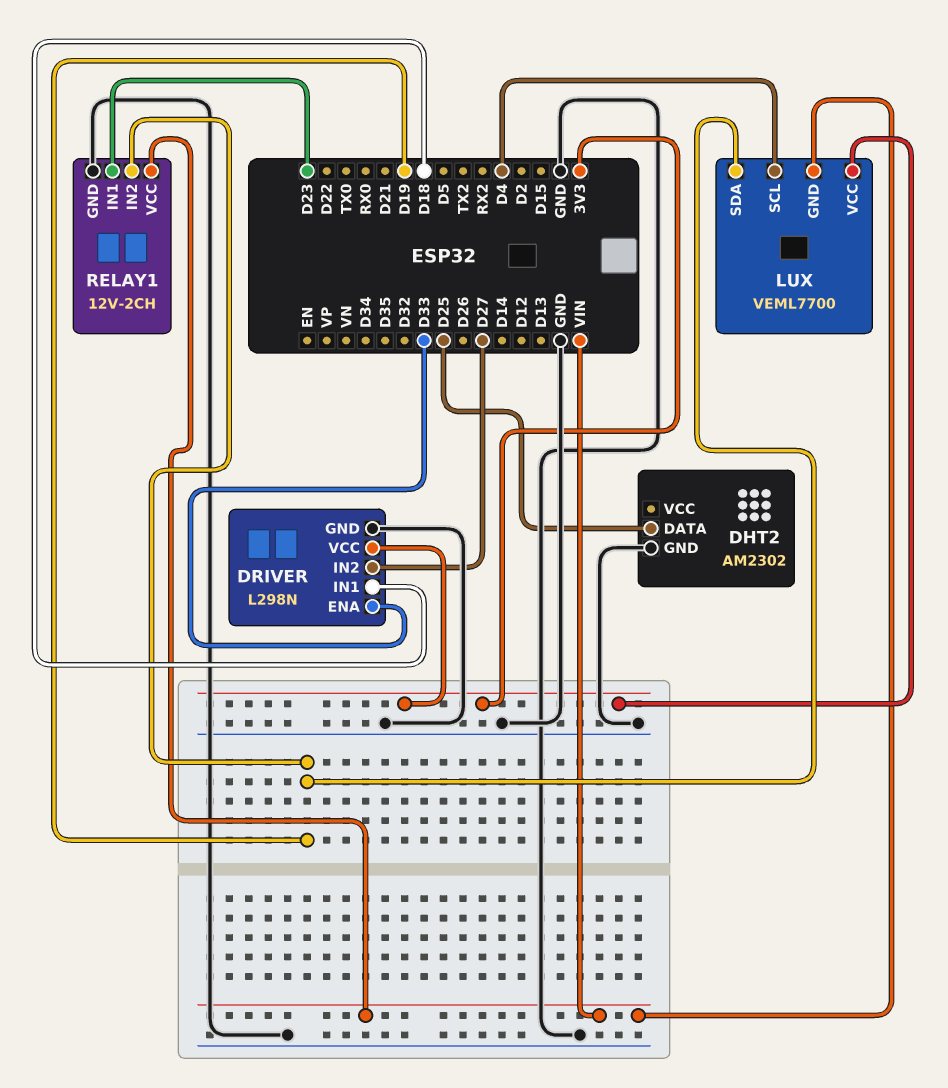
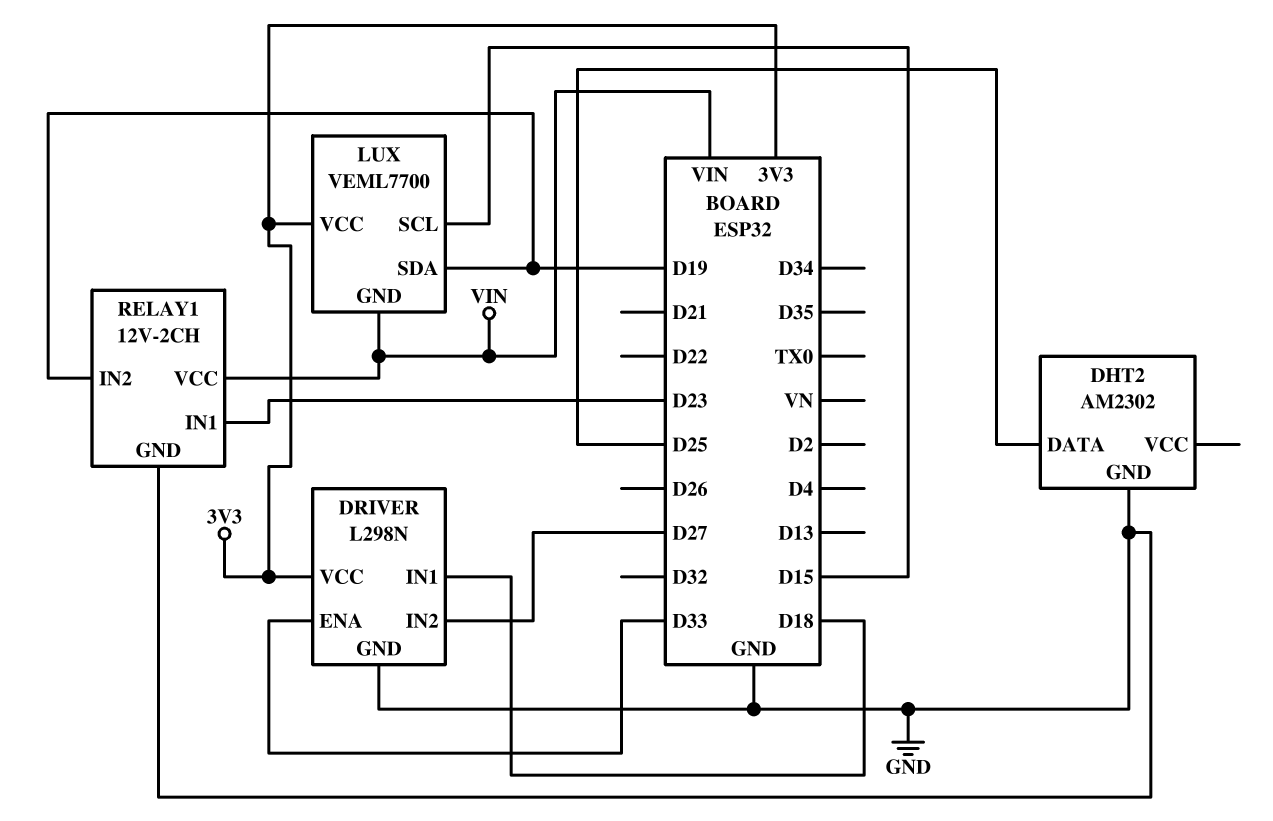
LUX pin SCL: D4 -> D15

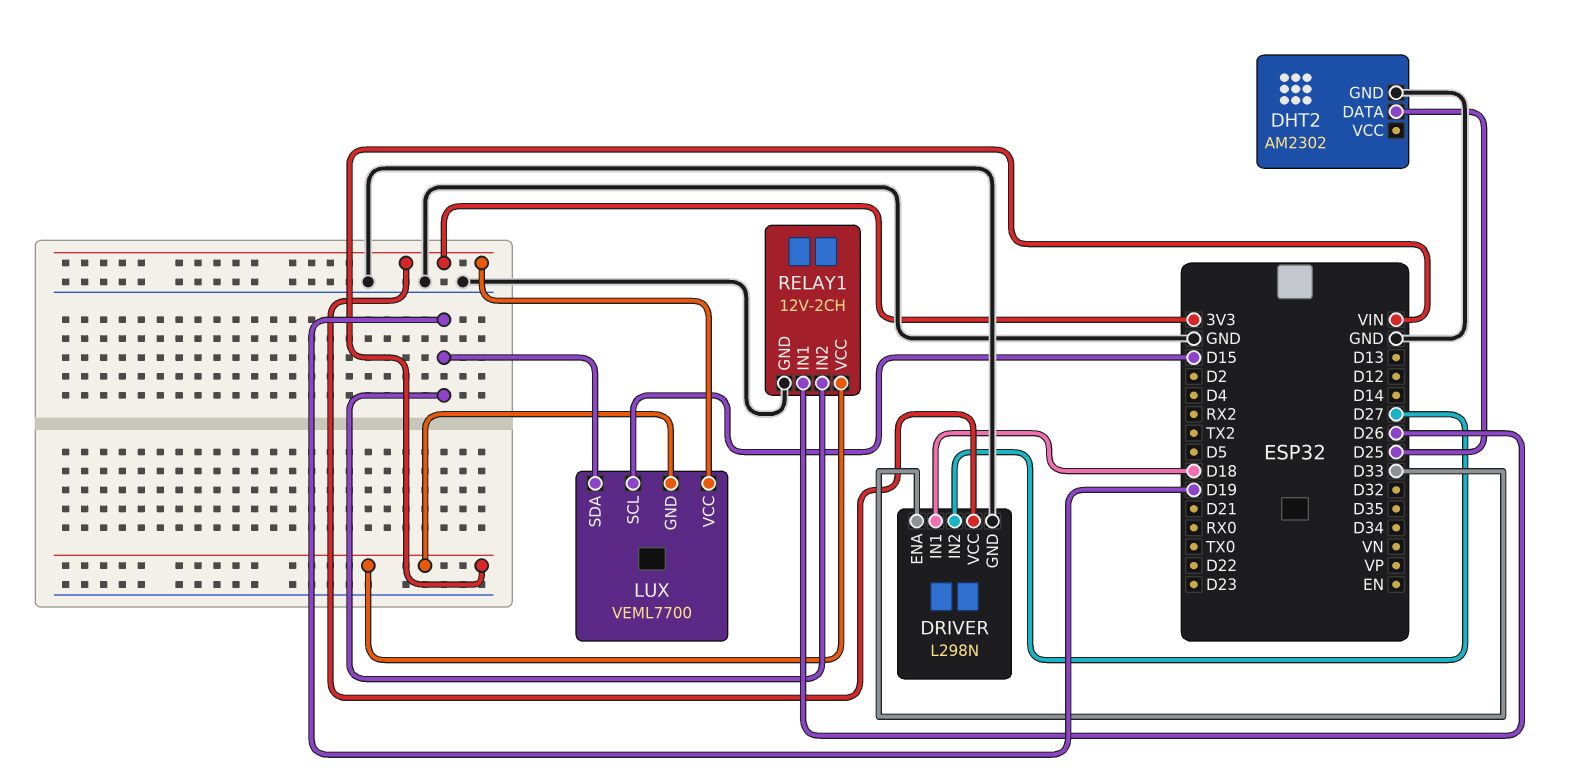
RELAY1 pin IN1: D23 -> D26

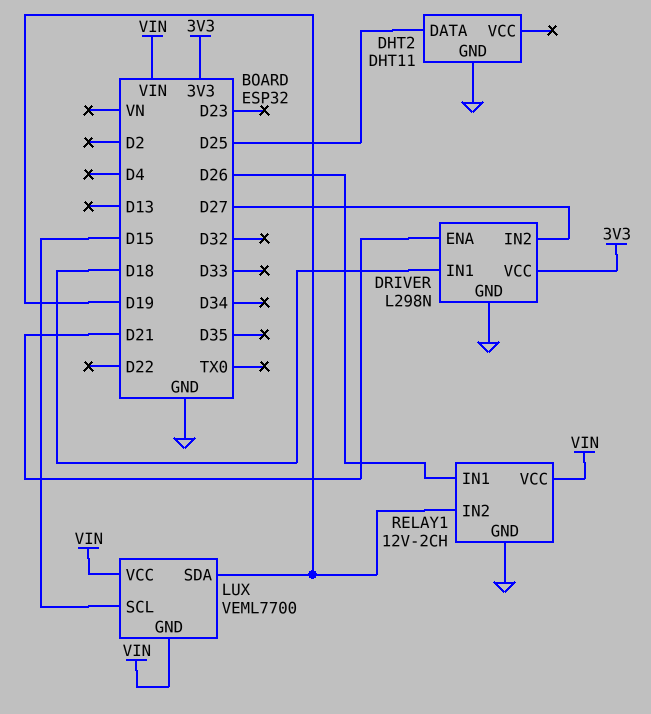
DHT2: AM2302 -> DHT11
DRIVER pin ENA: D33 -> D21
LUX pin VCC: 3V3 -> VIN

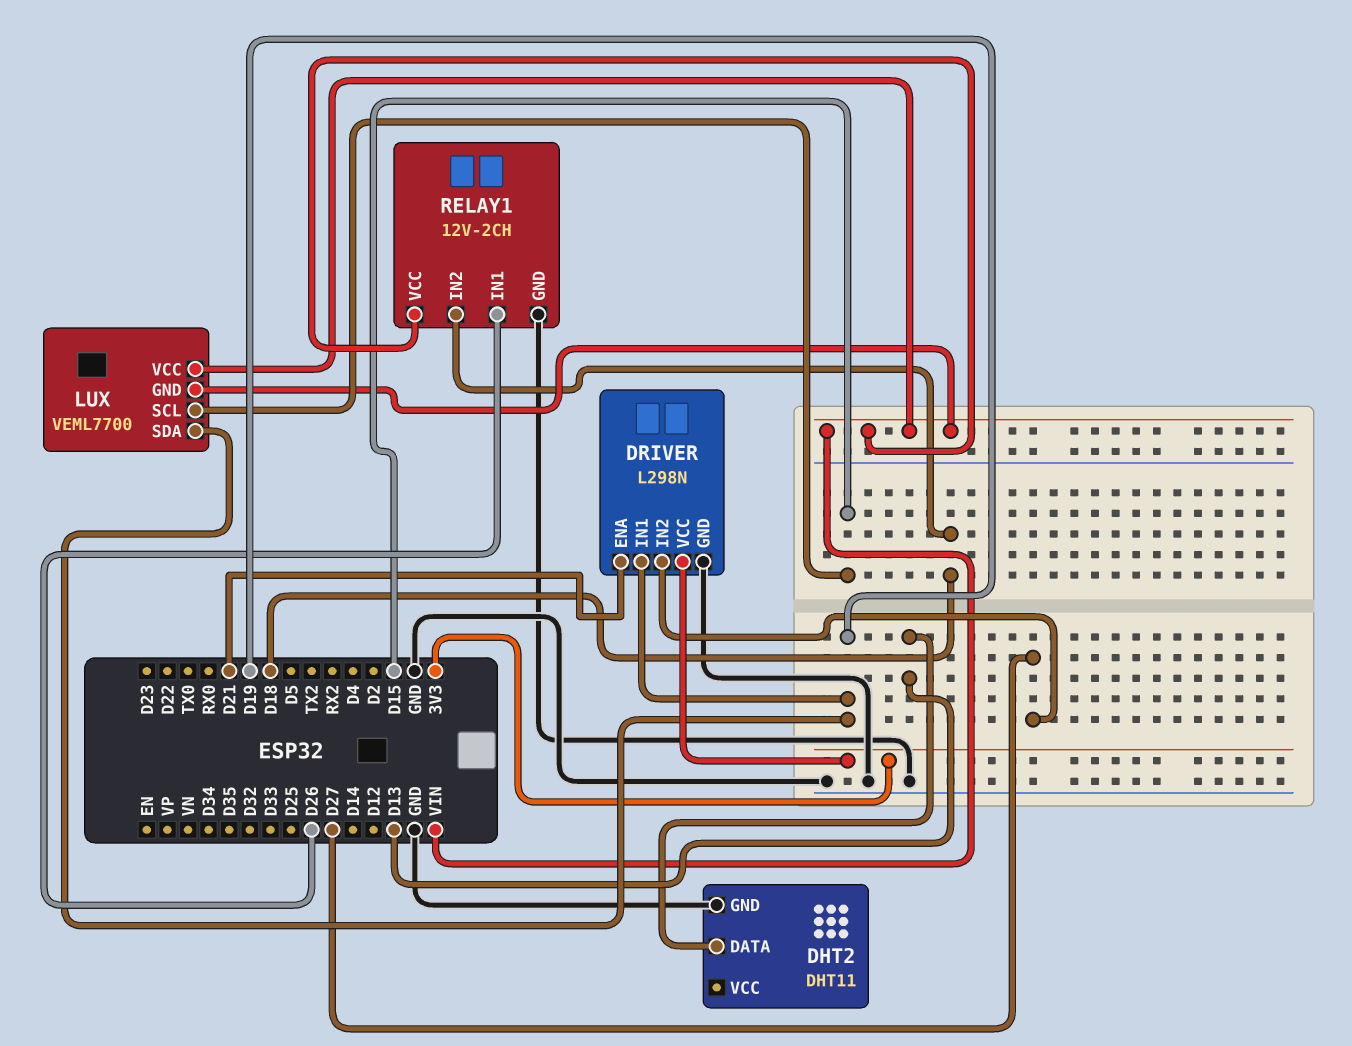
DHT2 pin DATA: D25 -> D13
DRIVER pin IN1: D18 -> D19
RELAY1 pin IN2: D19 -> D18

